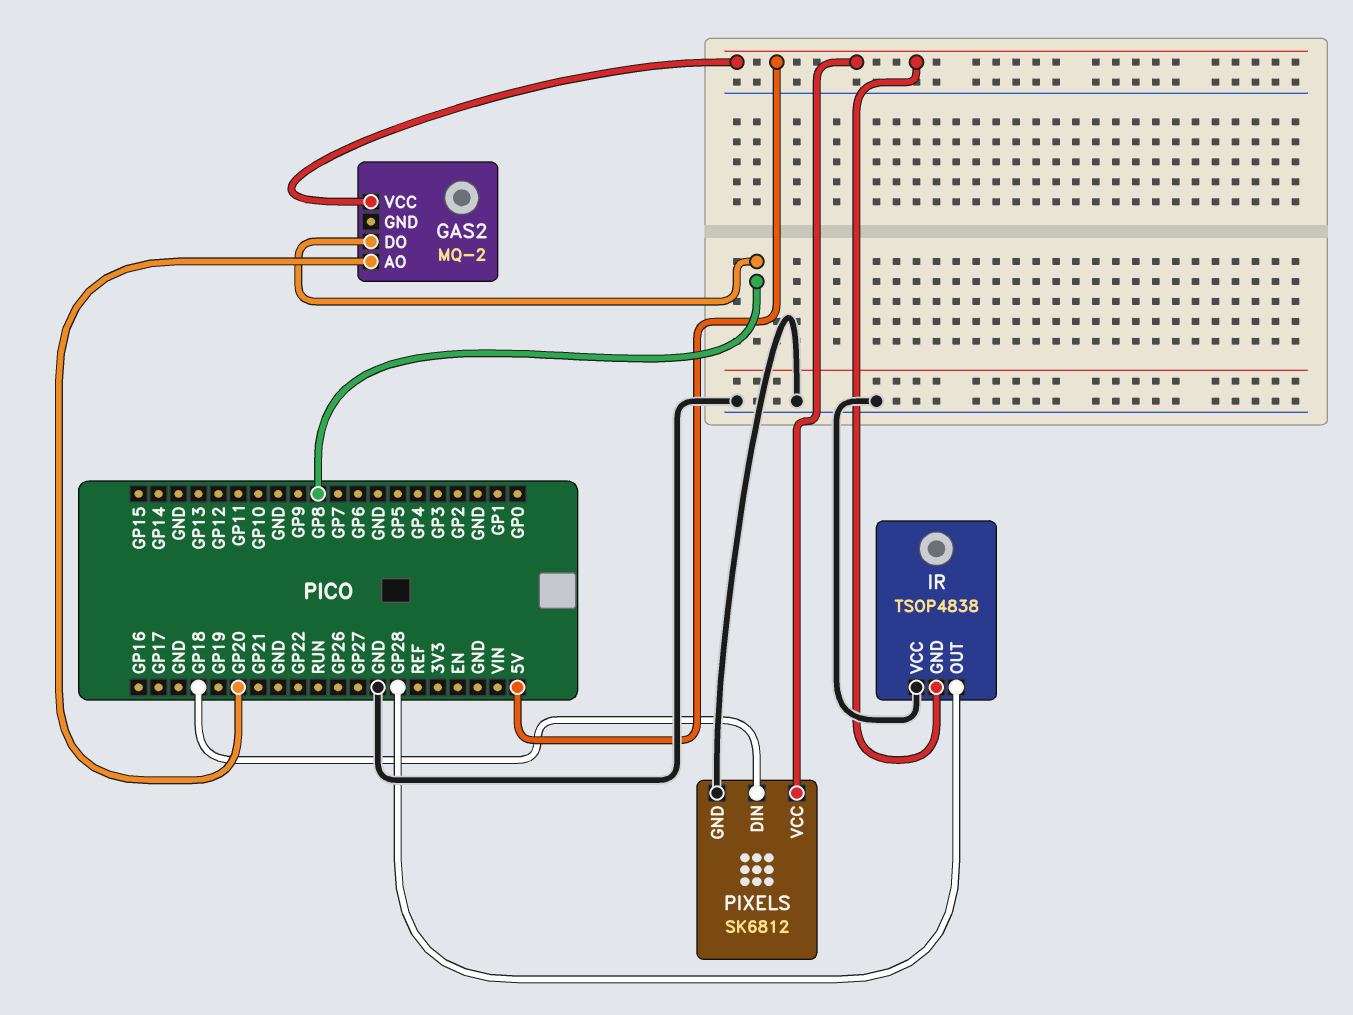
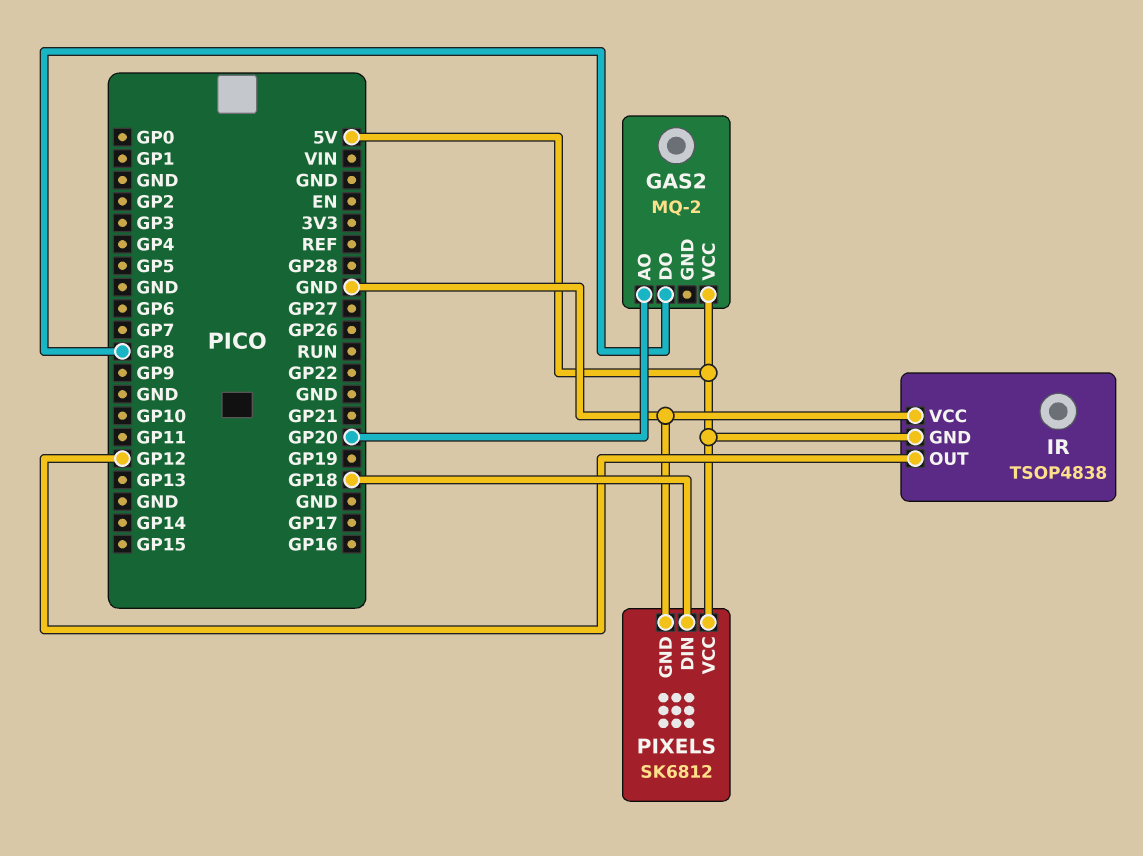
IR pin OUT: GP28 -> GP12

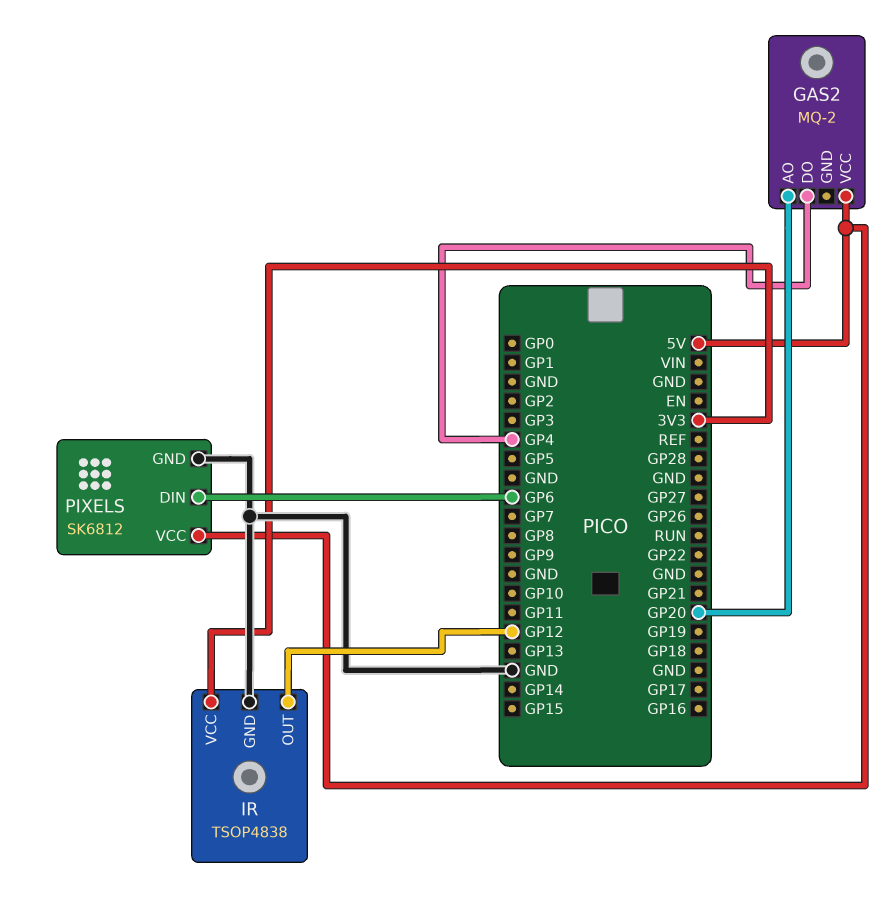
GAS2 pin DO: GP8 -> GP4
IR pin GND: 5V -> GND
IR pin VCC: GND -> 3V3
PIXELS pin DIN: GP18 -> GP6

